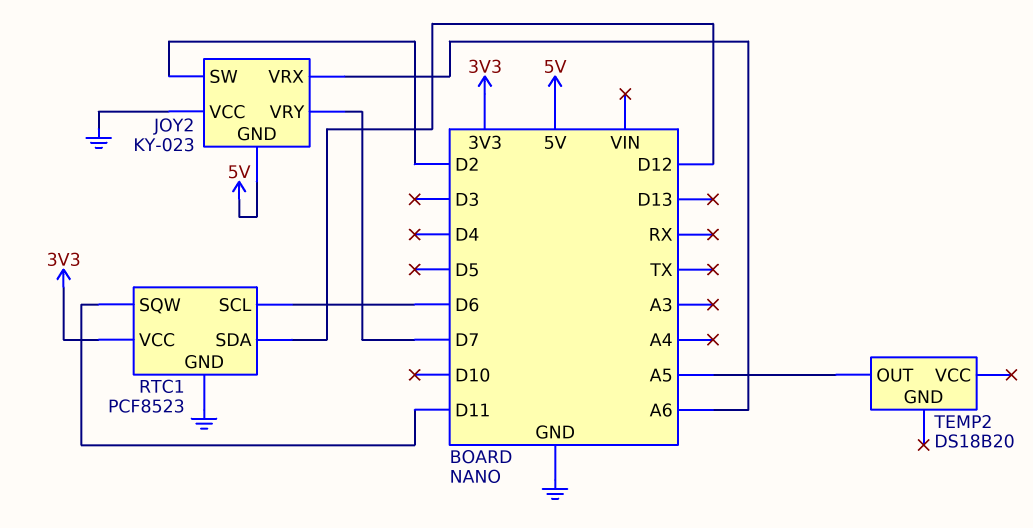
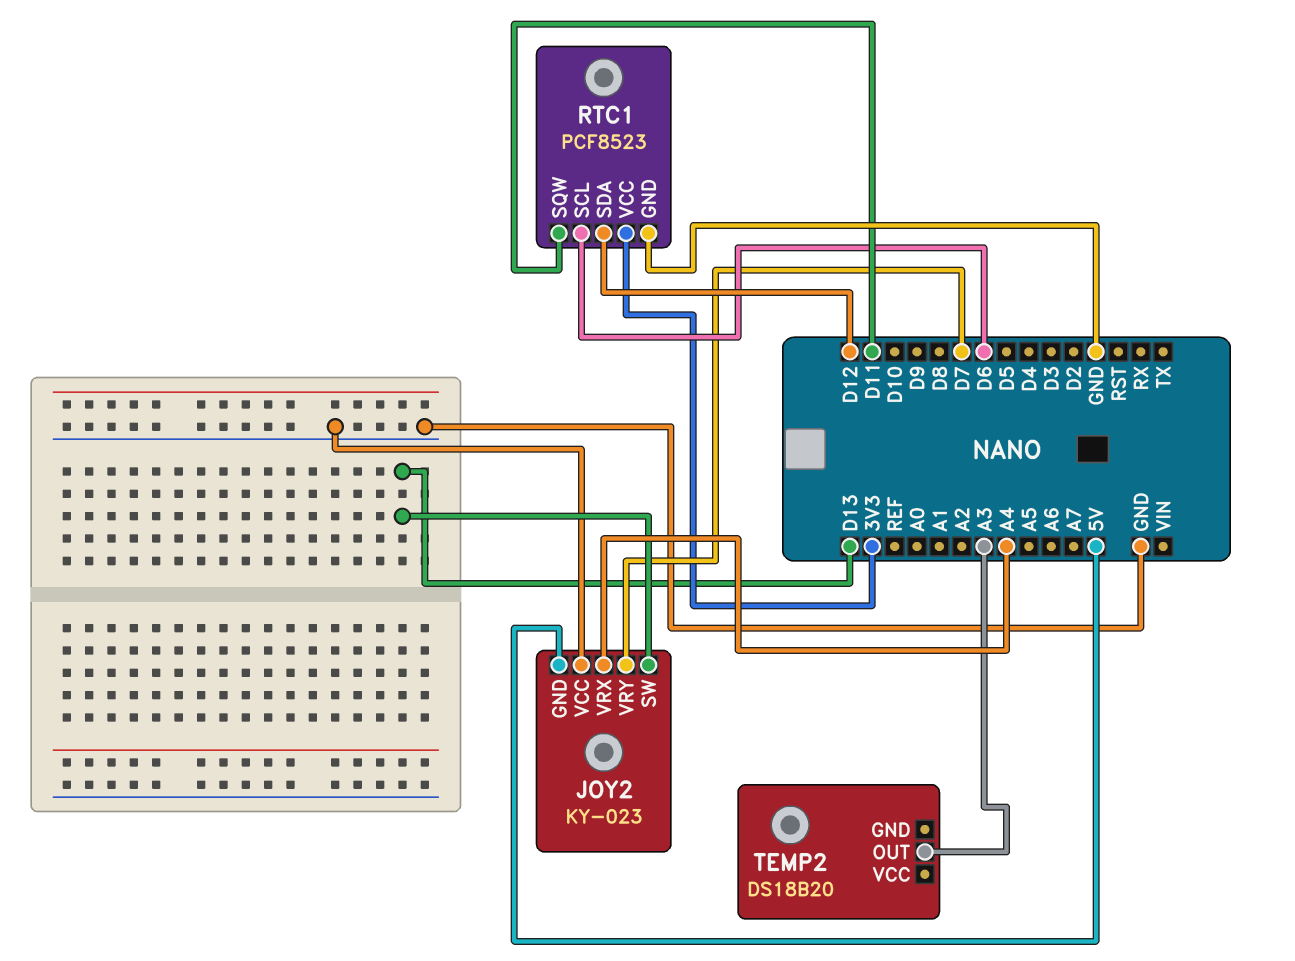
JOY2 pin SW: D2 -> D13
JOY2 pin VRX: A6 -> A4
TEMP2 pin OUT: A5 -> A3

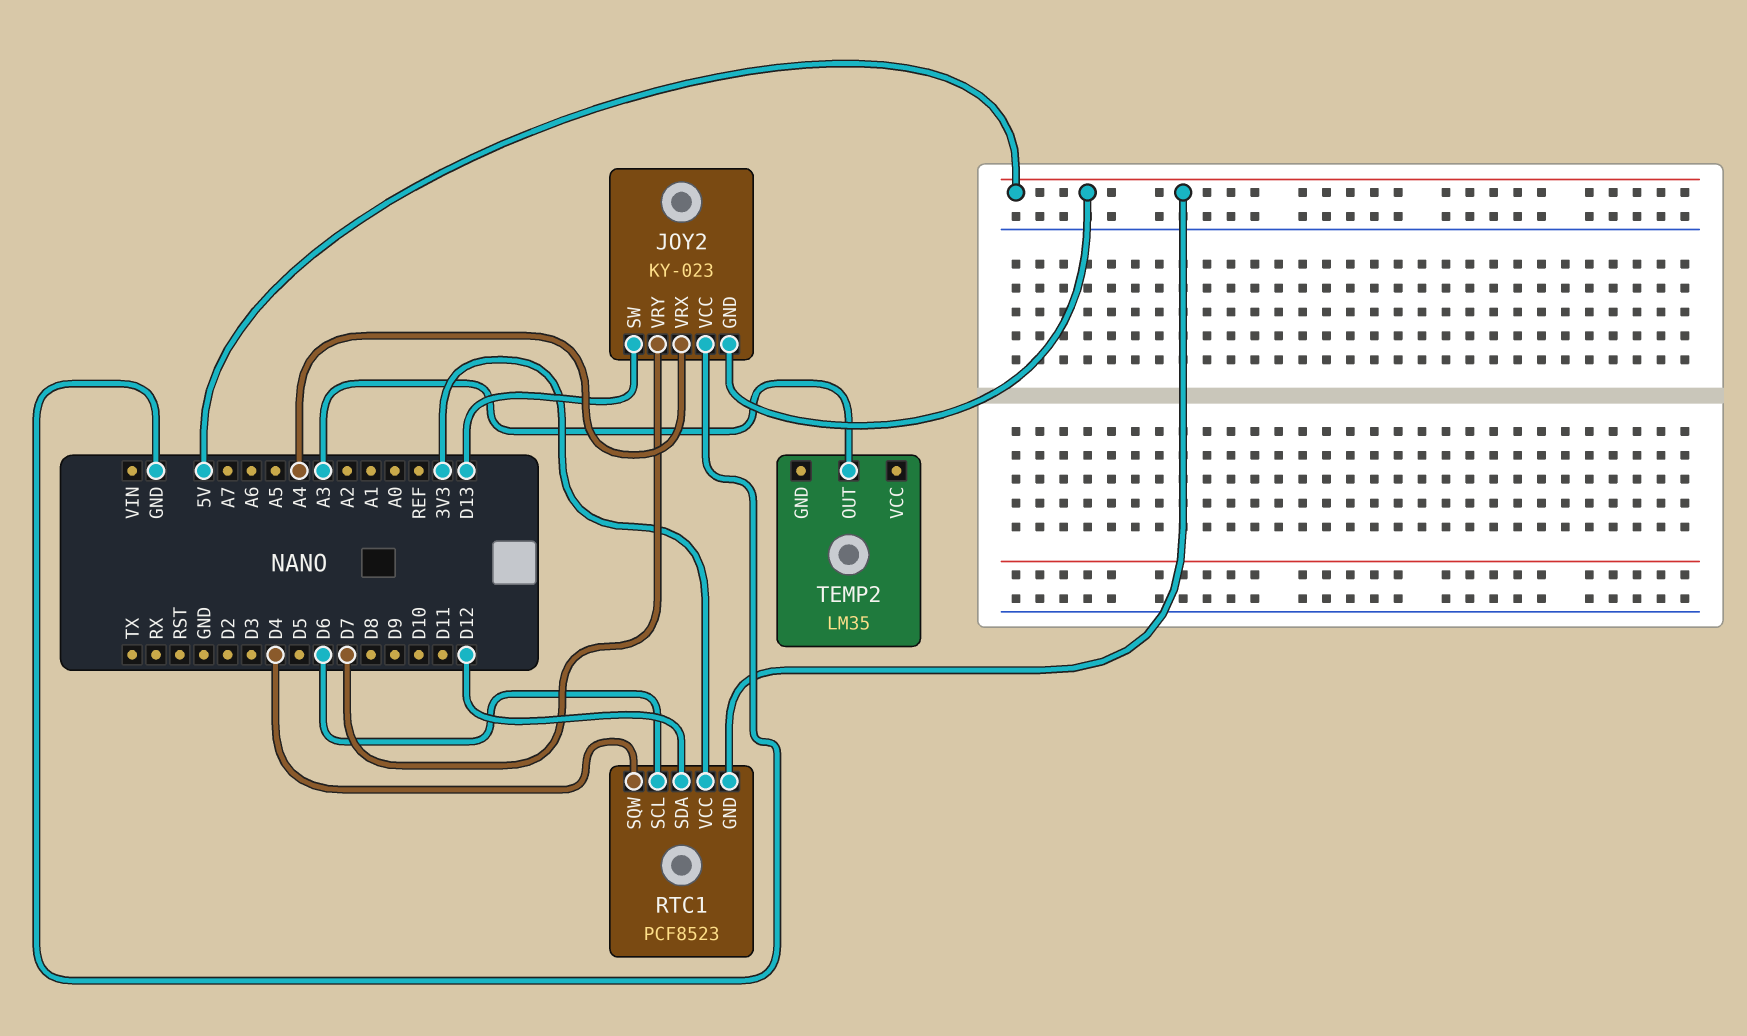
RTC1 pin GND: GND -> 5V
RTC1 pin SQW: D11 -> D4
TEMP2: DS18B20 -> LM35

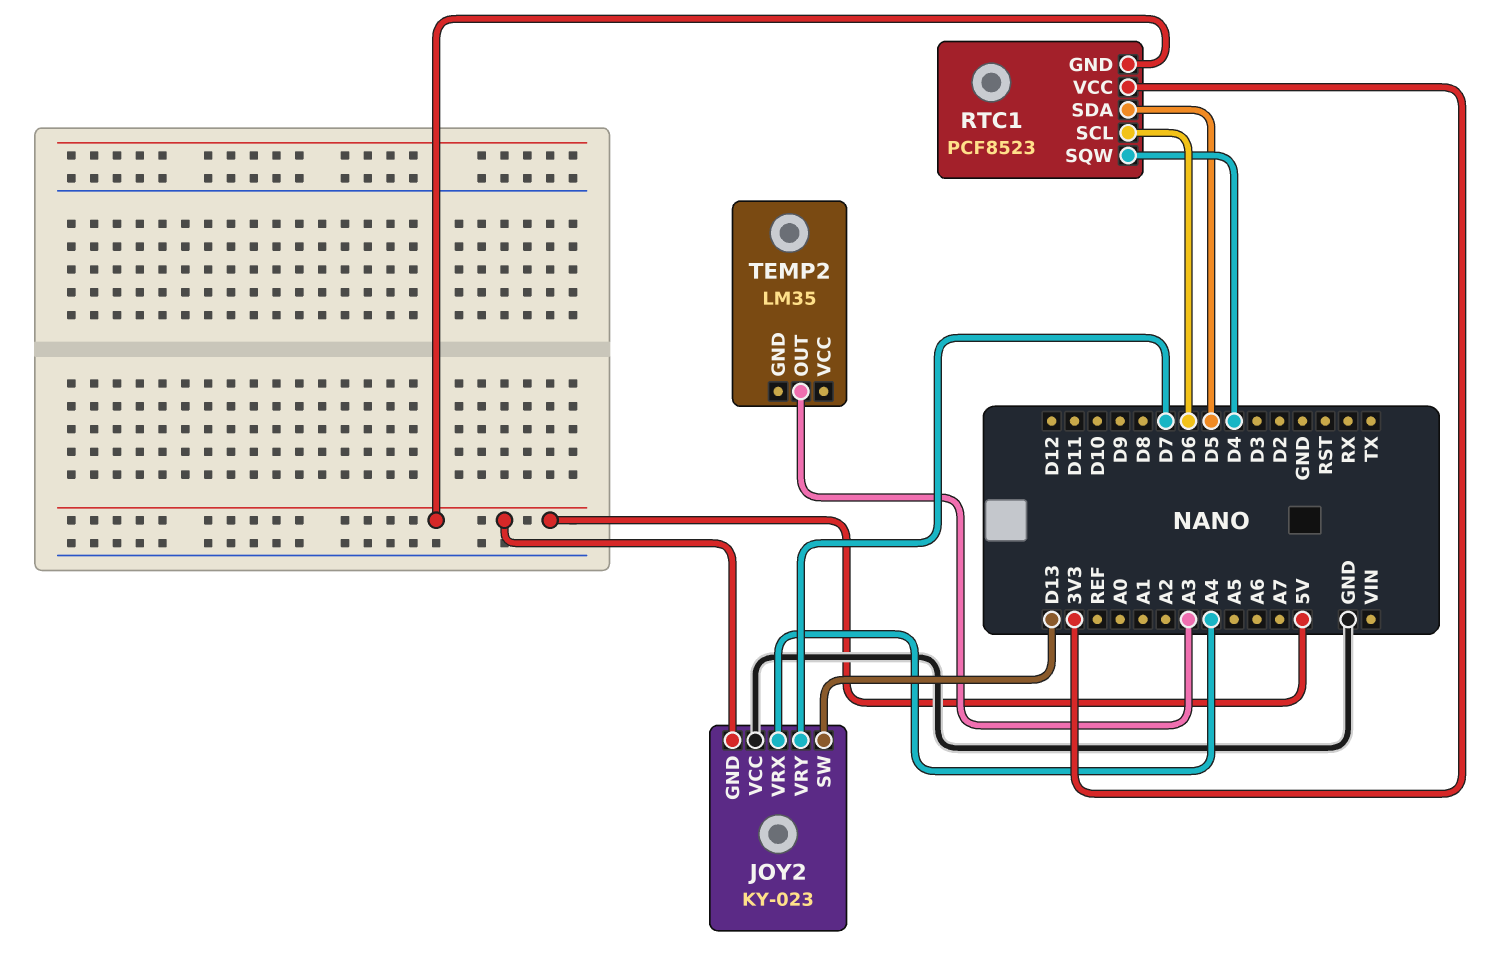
RTC1 pin SDA: D12 -> D5

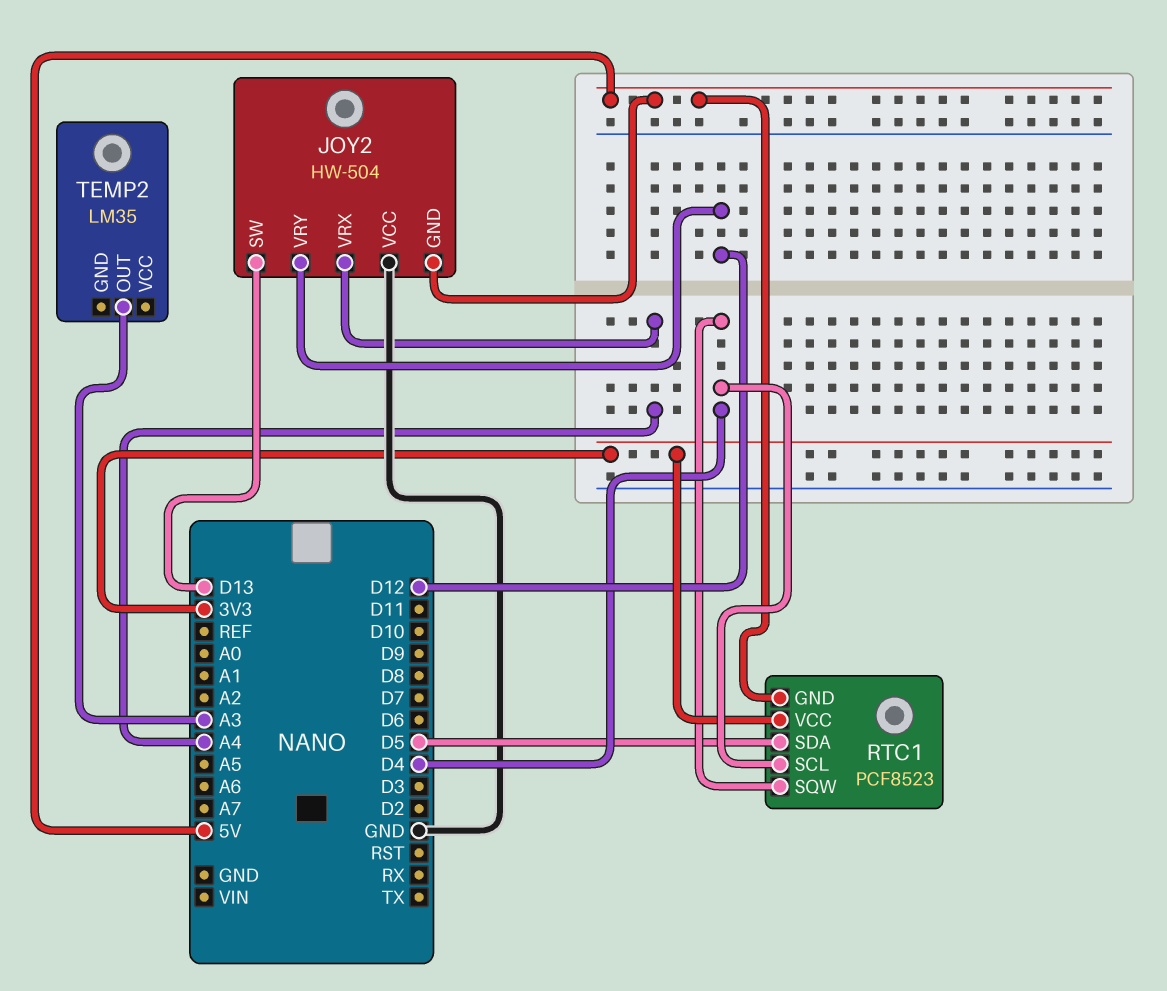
JOY2: KY-023 -> HW-504
JOY2 pin VRY: D7 -> D12
RTC1 pin SCL: D6 -> D4

